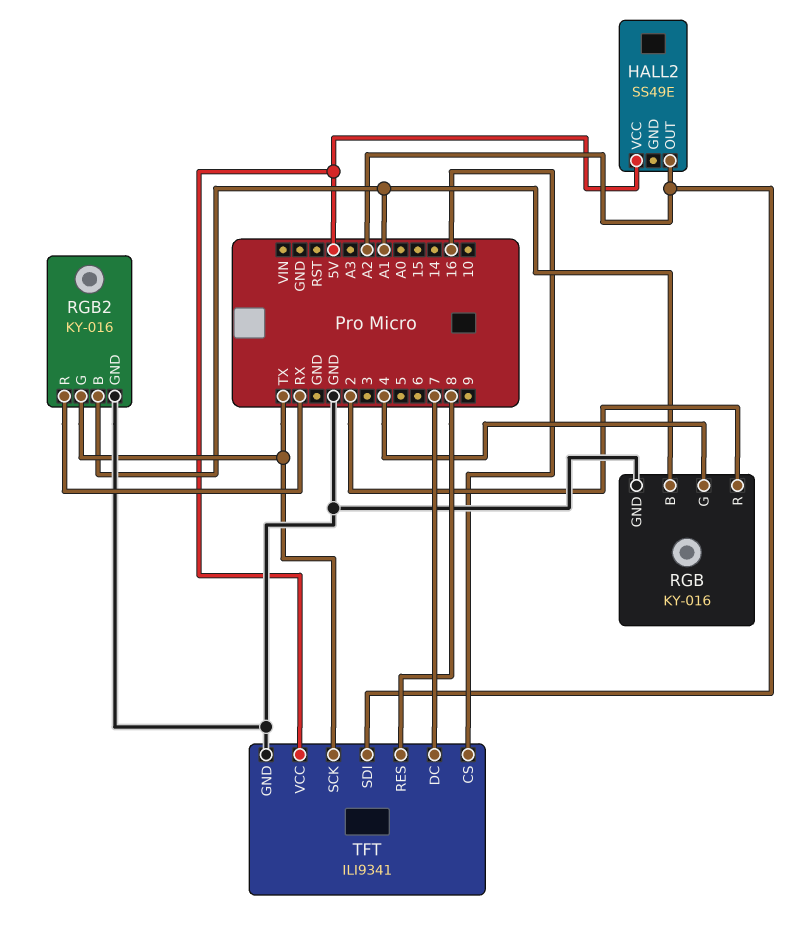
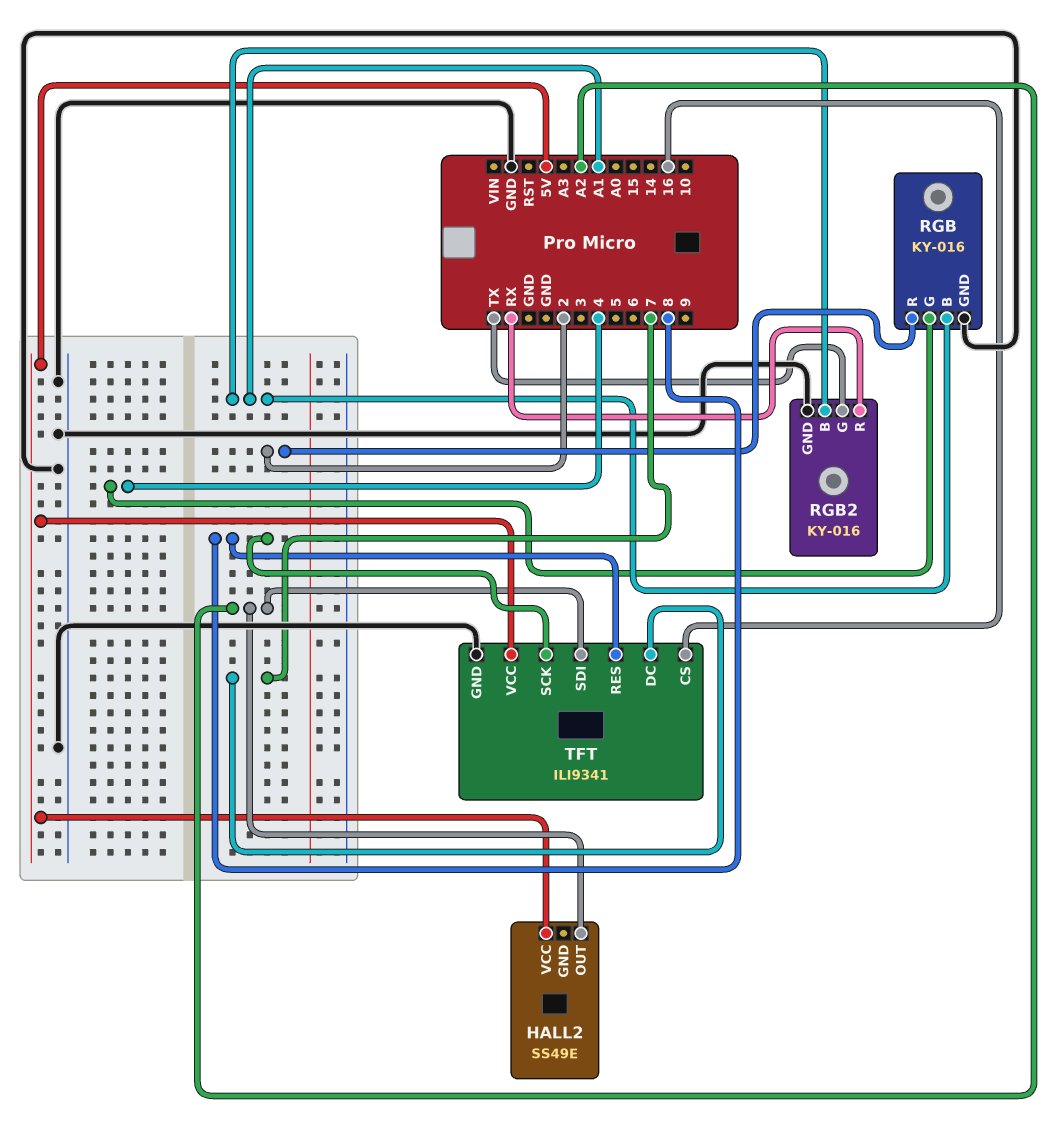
TFT pin SCK: TX -> 8

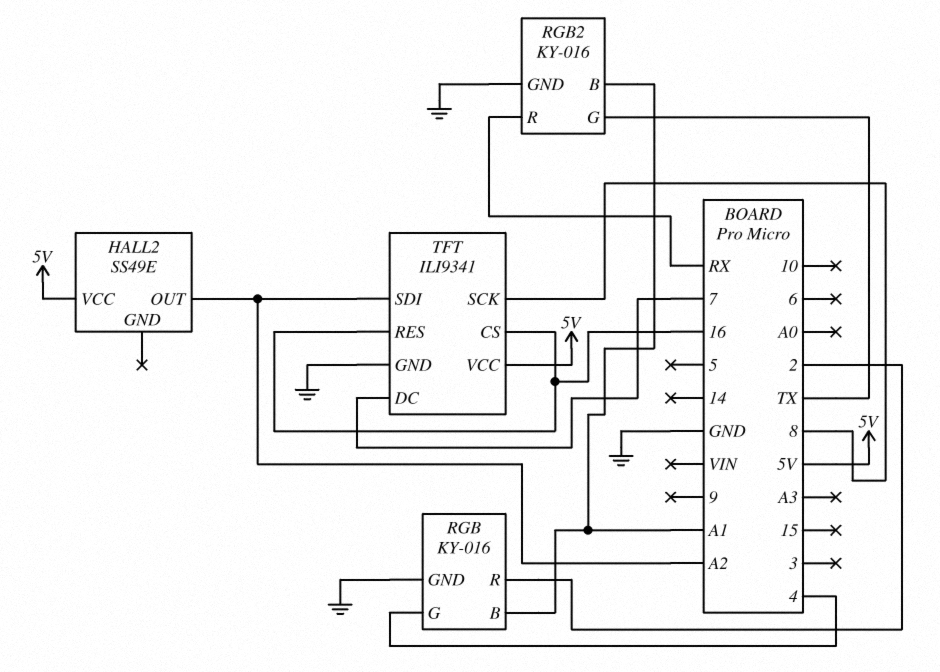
TFT pin RES: 8 -> 16

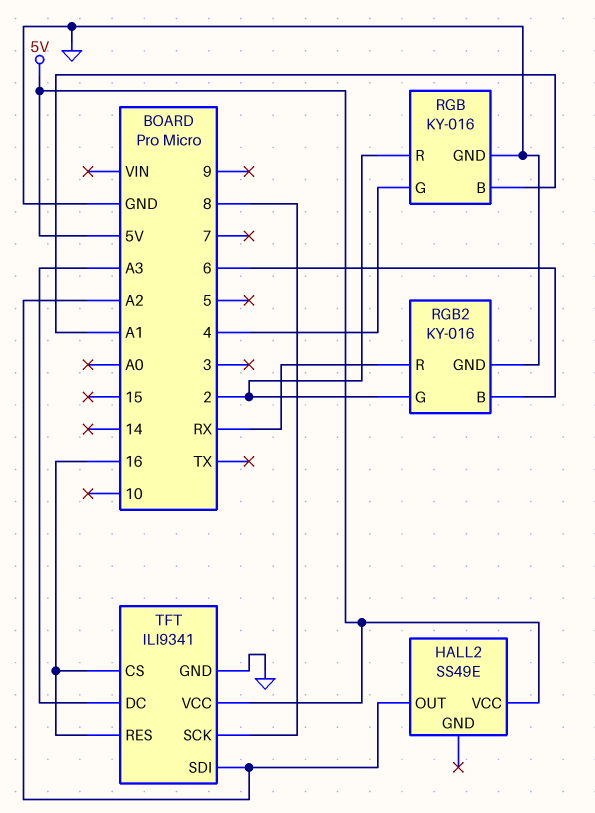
RGB2 pin B: A1 -> 6
RGB2 pin G: TX -> 2
TFT pin DC: 7 -> A3

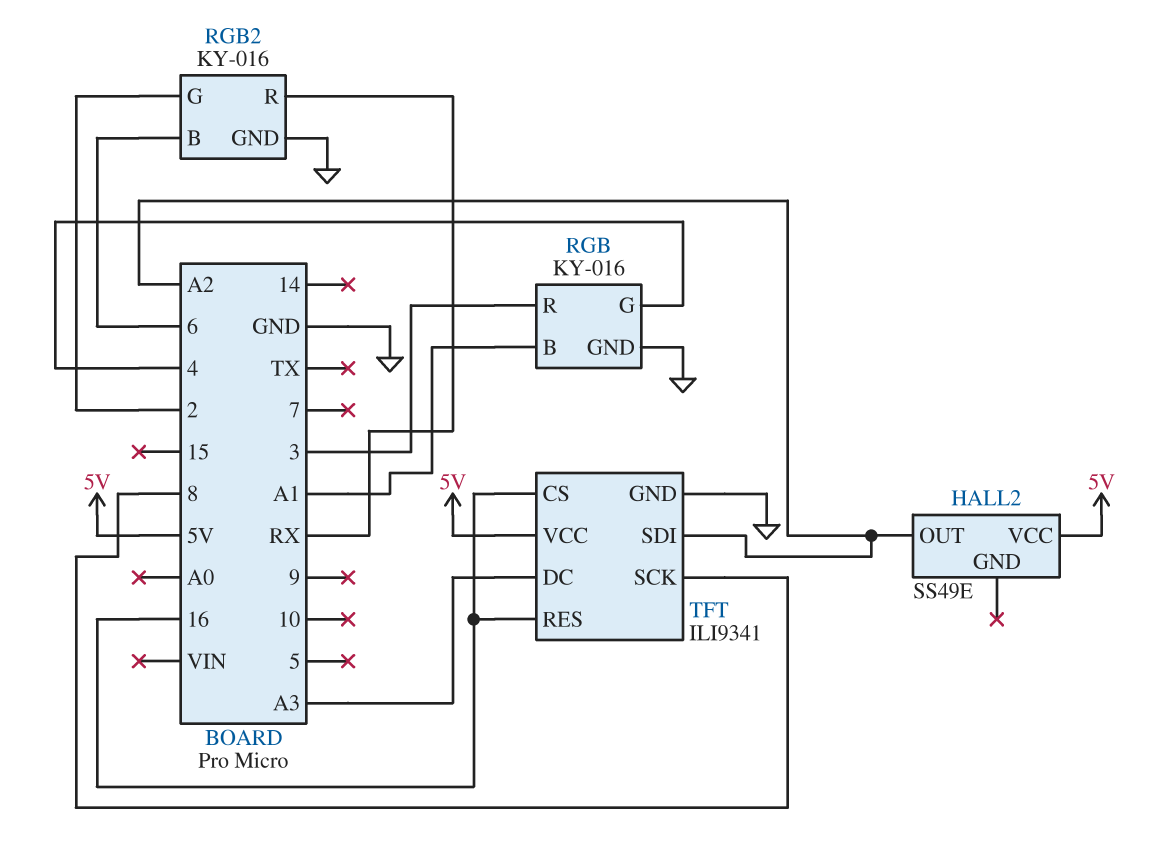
RGB pin R: 2 -> 3

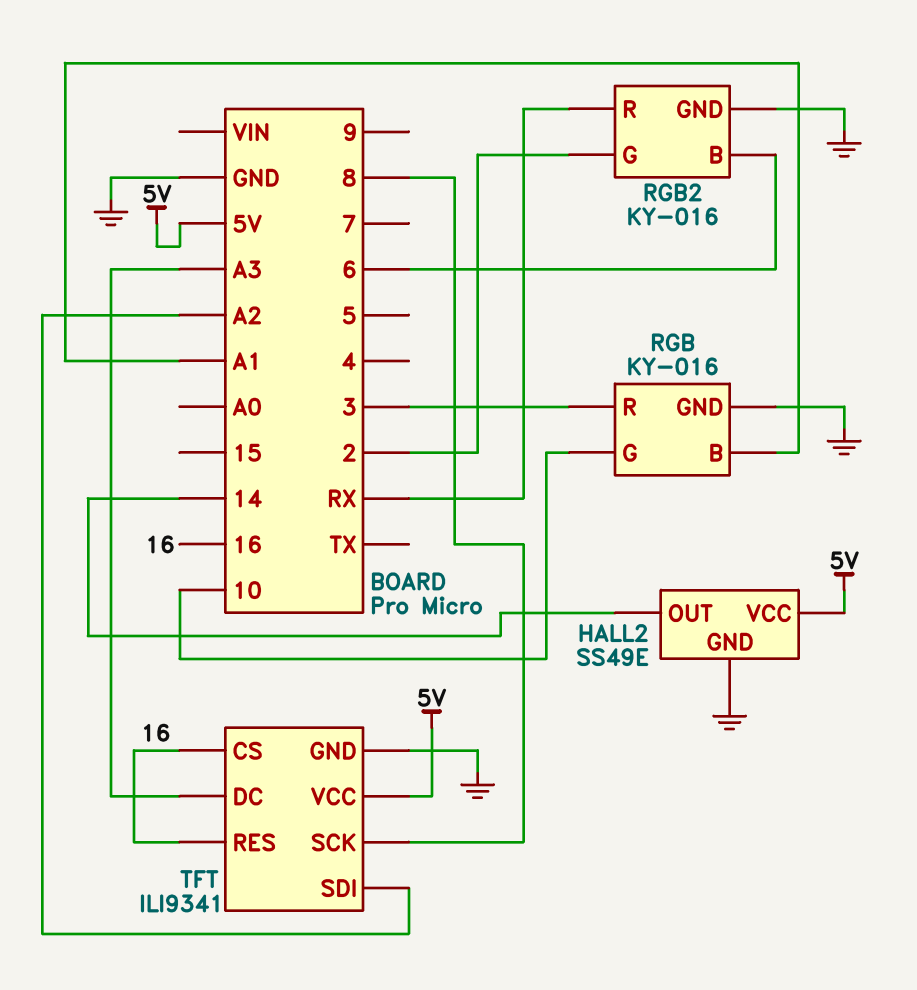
HALL2 pin GND: none -> GND
HALL2 pin OUT: A2 -> 14
RGB pin G: 4 -> 10

